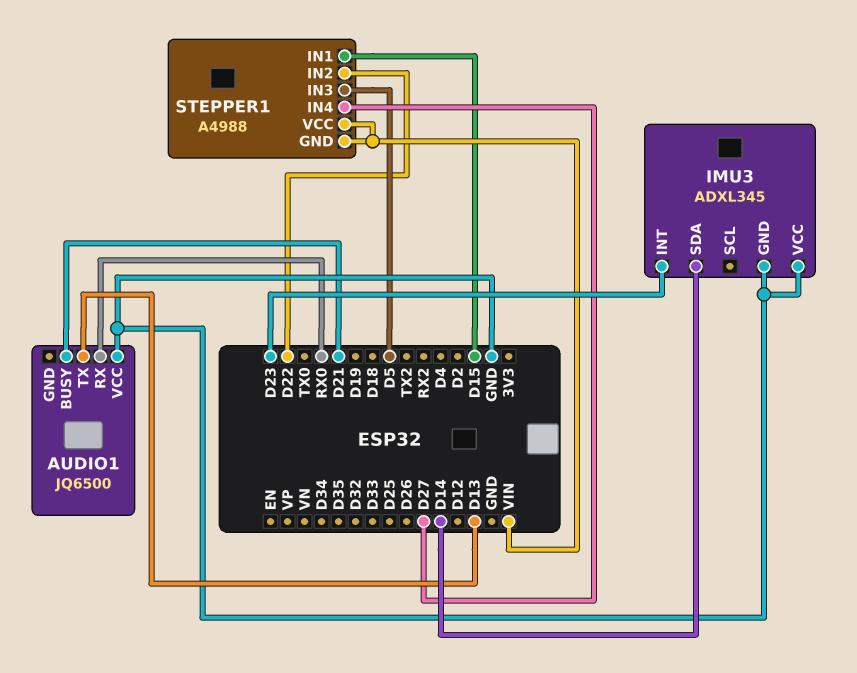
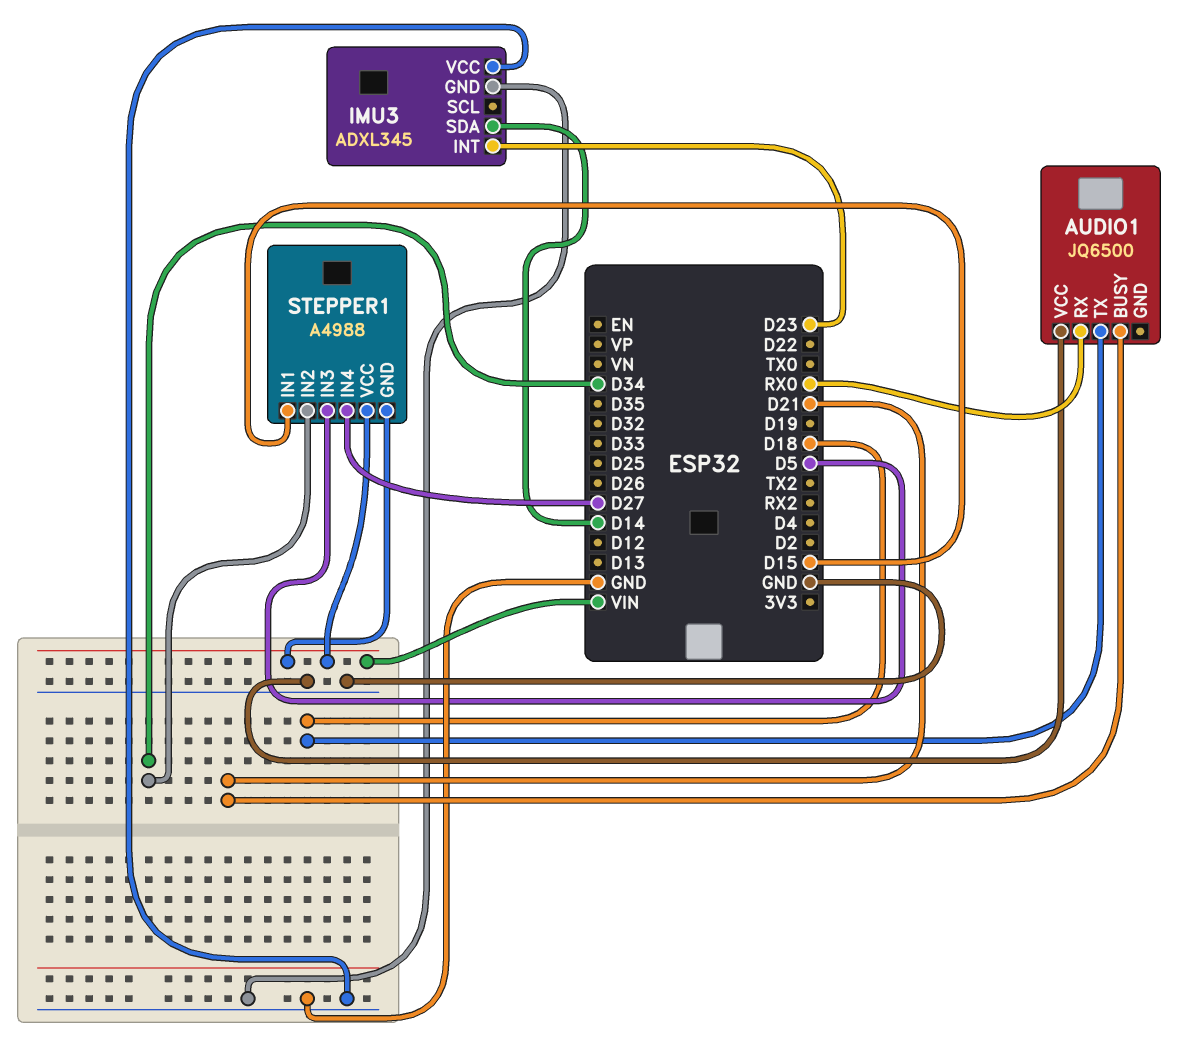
AUDIO1 pin TX: D13 -> D18
STEPPER1 pin IN2: D22 -> D34

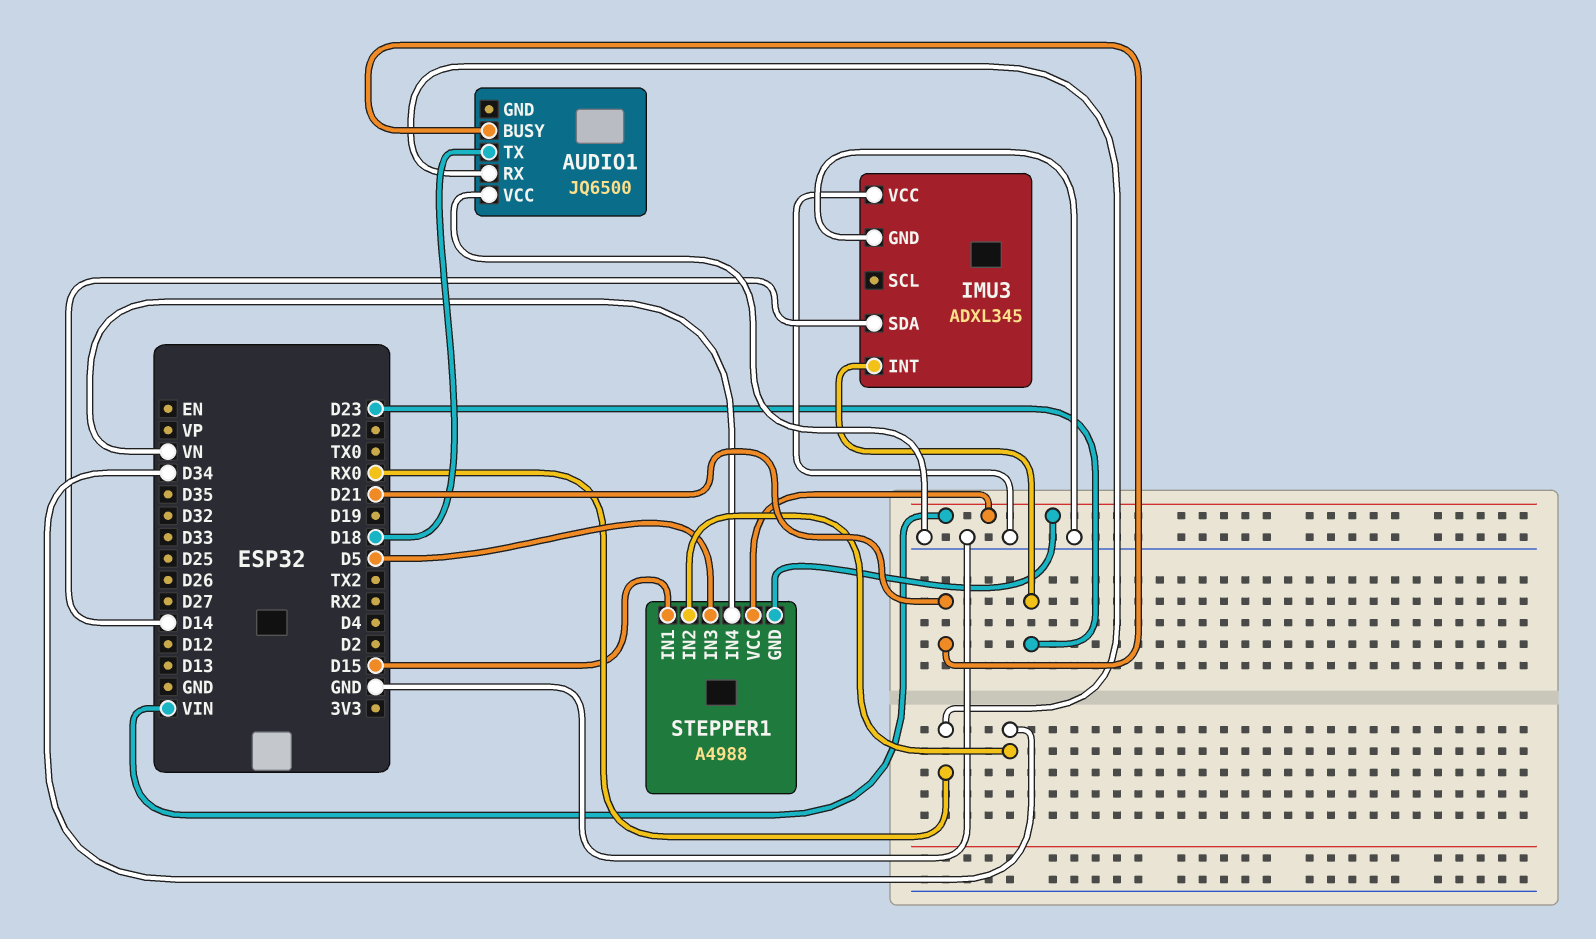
STEPPER1 pin IN4: D27 -> VN

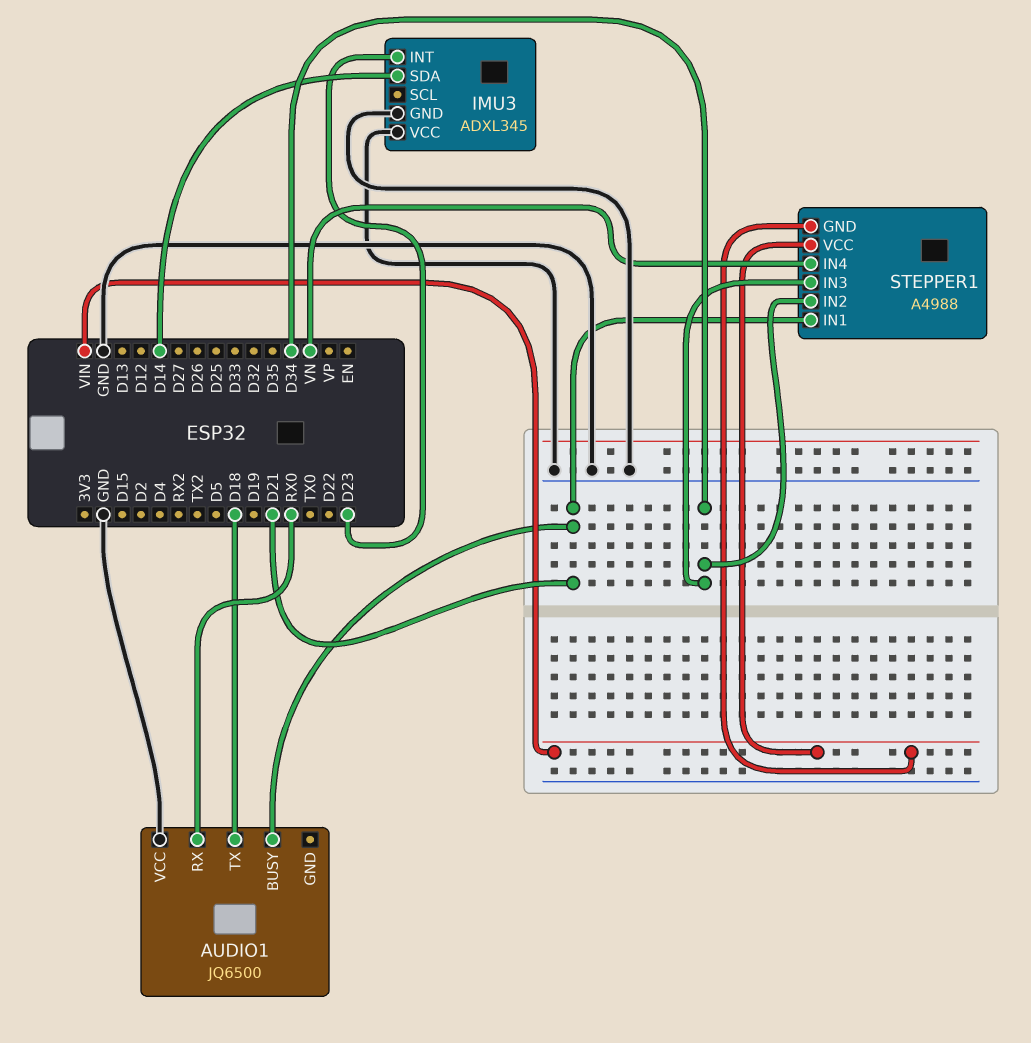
STEPPER1 pin IN1: D15 -> D21
STEPPER1 pin IN3: D5 -> D34

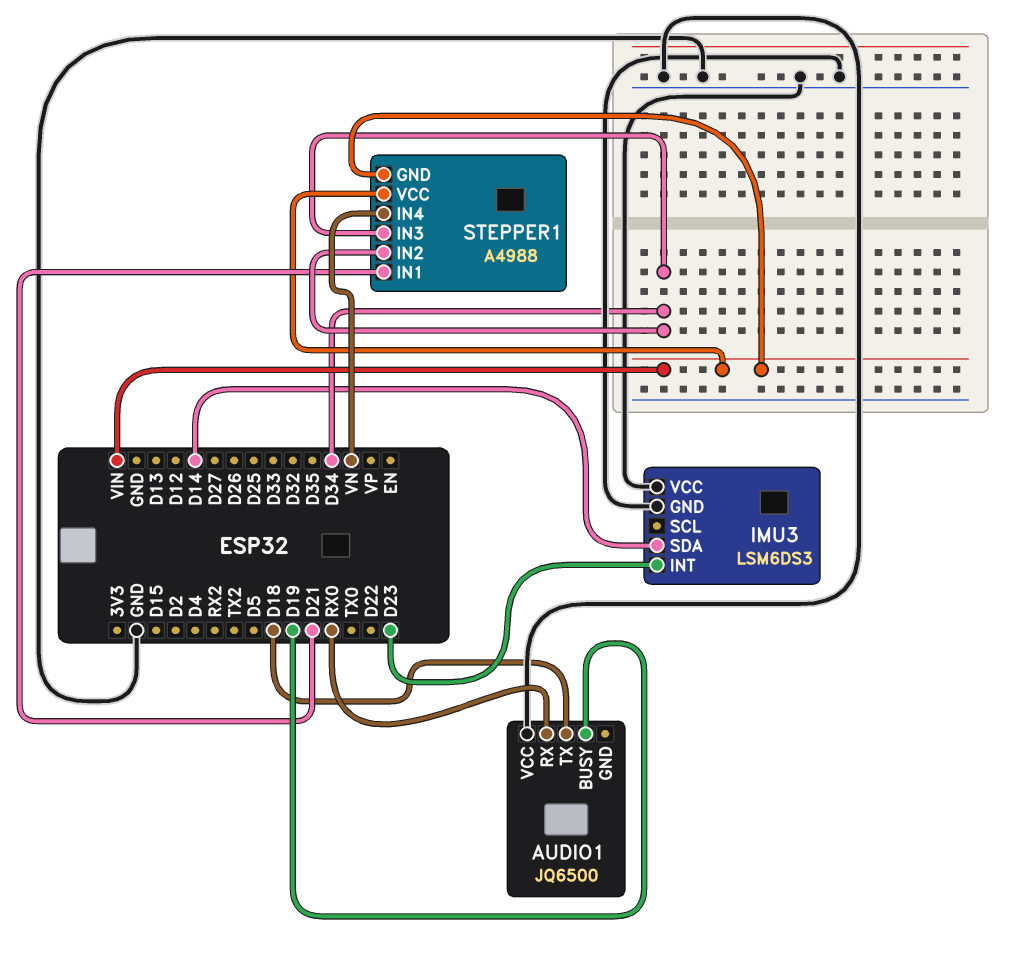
AUDIO1 pin BUSY: D21 -> D19
IMU3: ADXL345 -> LSM6DS3

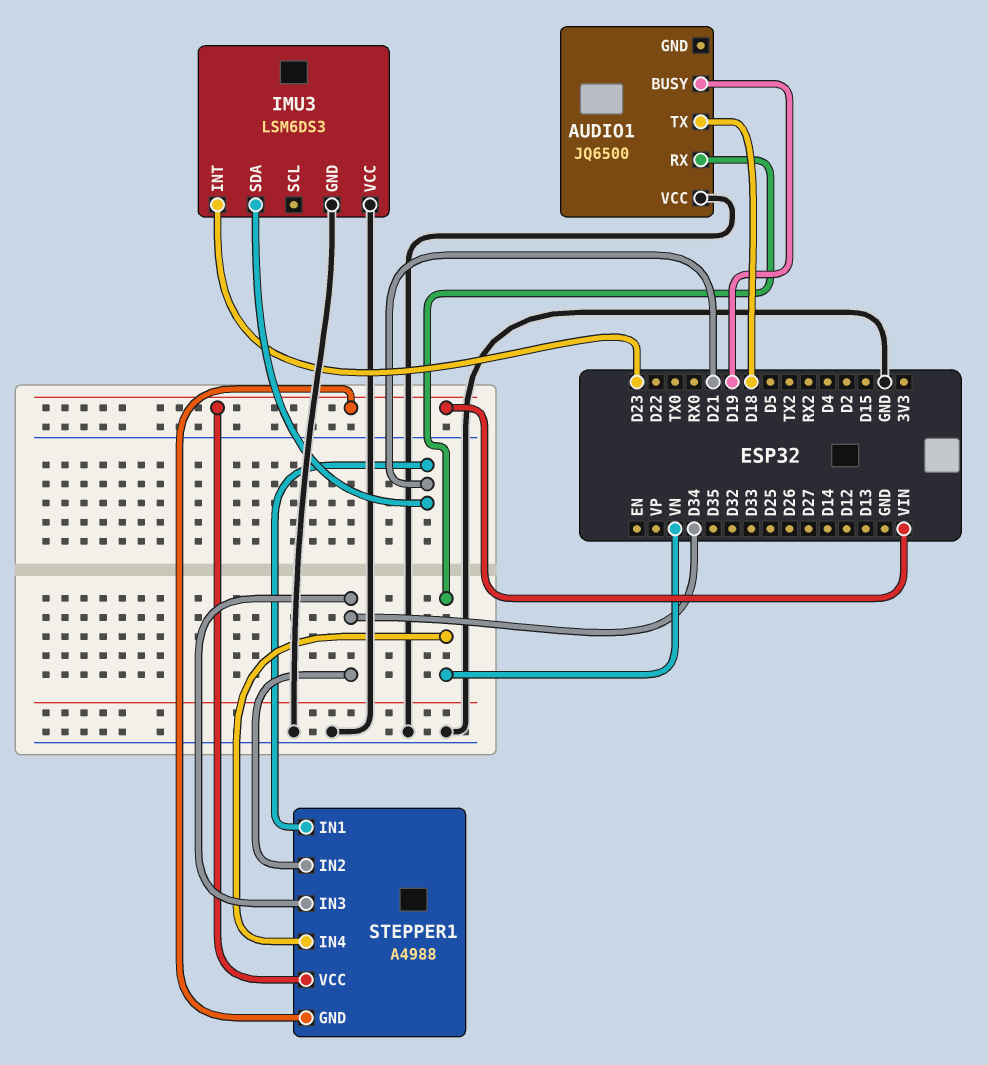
AUDIO1 pin RX: RX0 -> VN
IMU3 pin SDA: D14 -> D21

